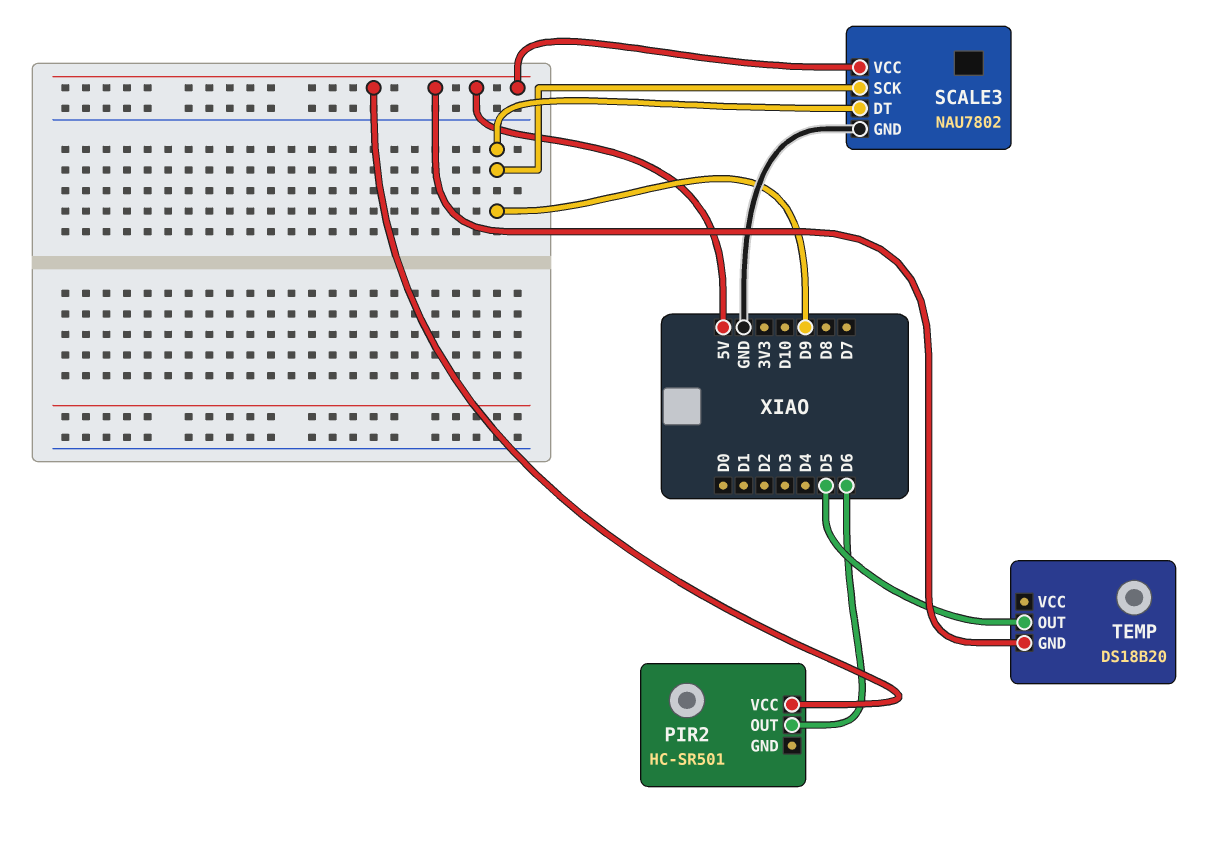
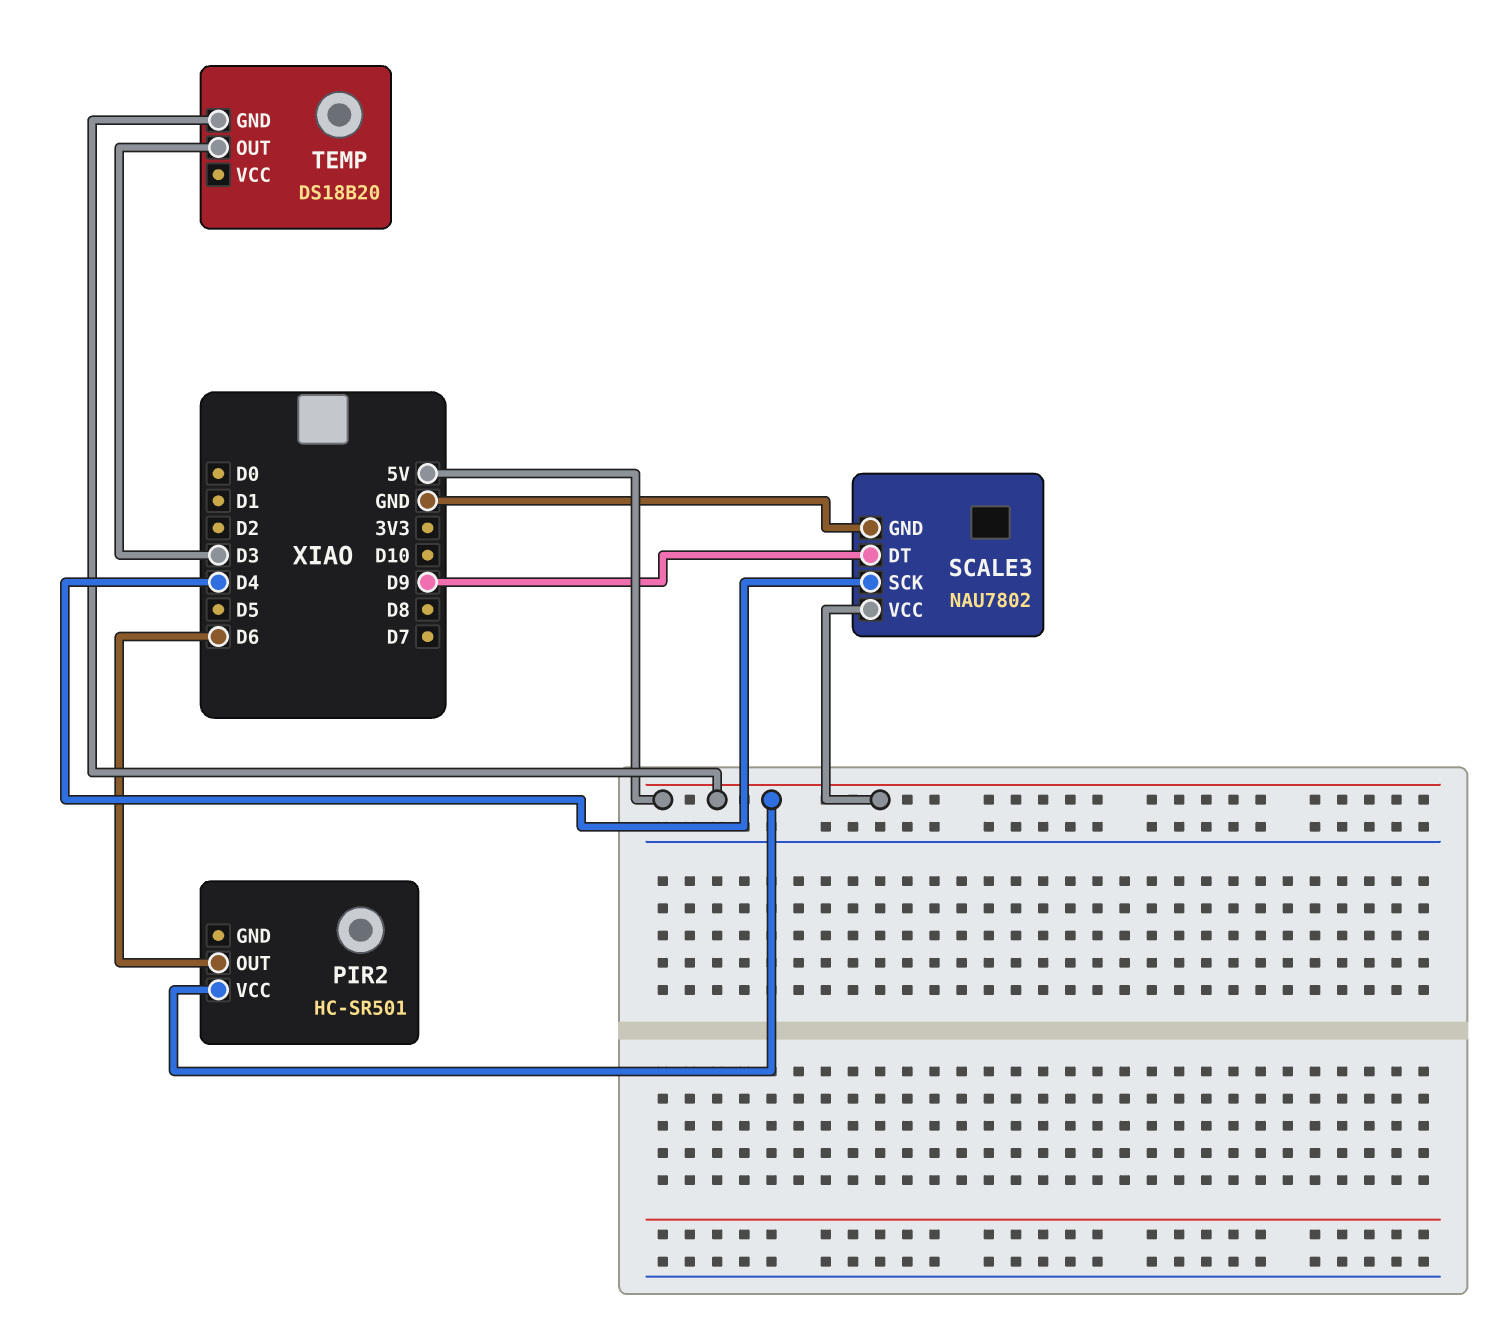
SCALE3 pin SCK: D9 -> D4
TEMP pin OUT: D5 -> D3

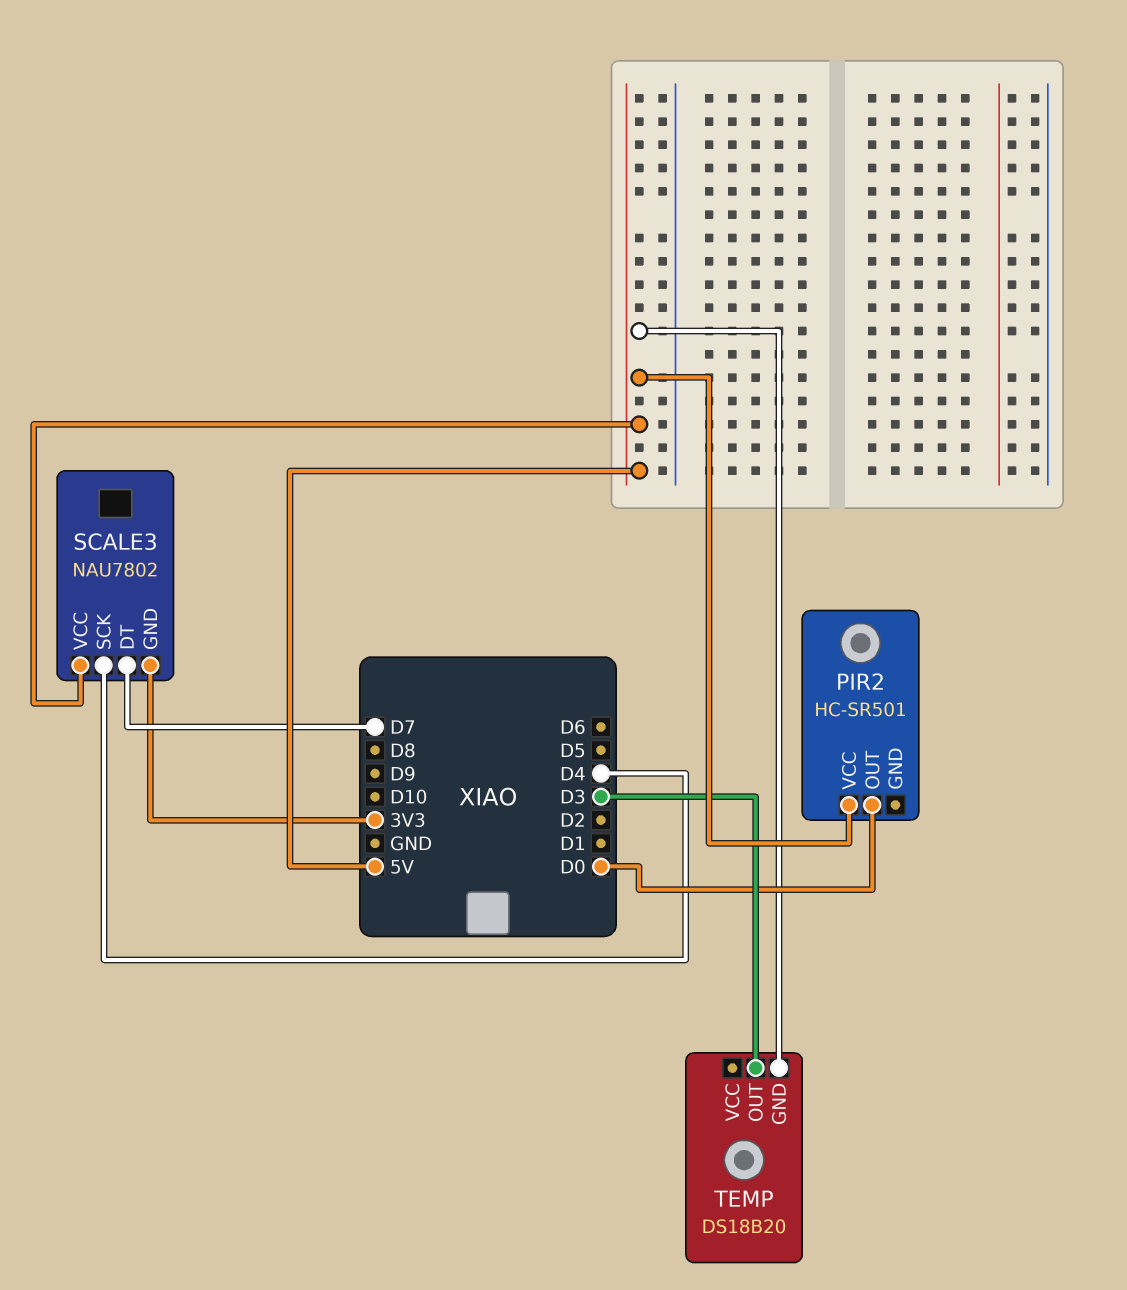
PIR2 pin OUT: D6 -> D0
SCALE3 pin DT: D9 -> D7
SCALE3 pin GND: GND -> 3V3

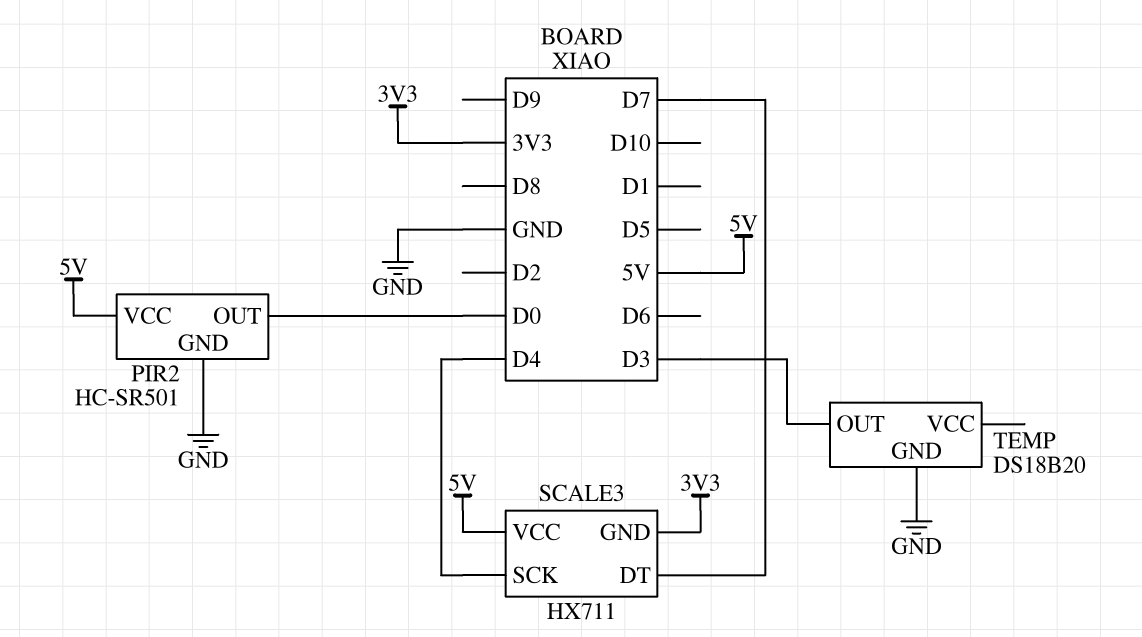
PIR2 pin GND: none -> GND
SCALE3: NAU7802 -> HX711
TEMP pin GND: 5V -> GND

